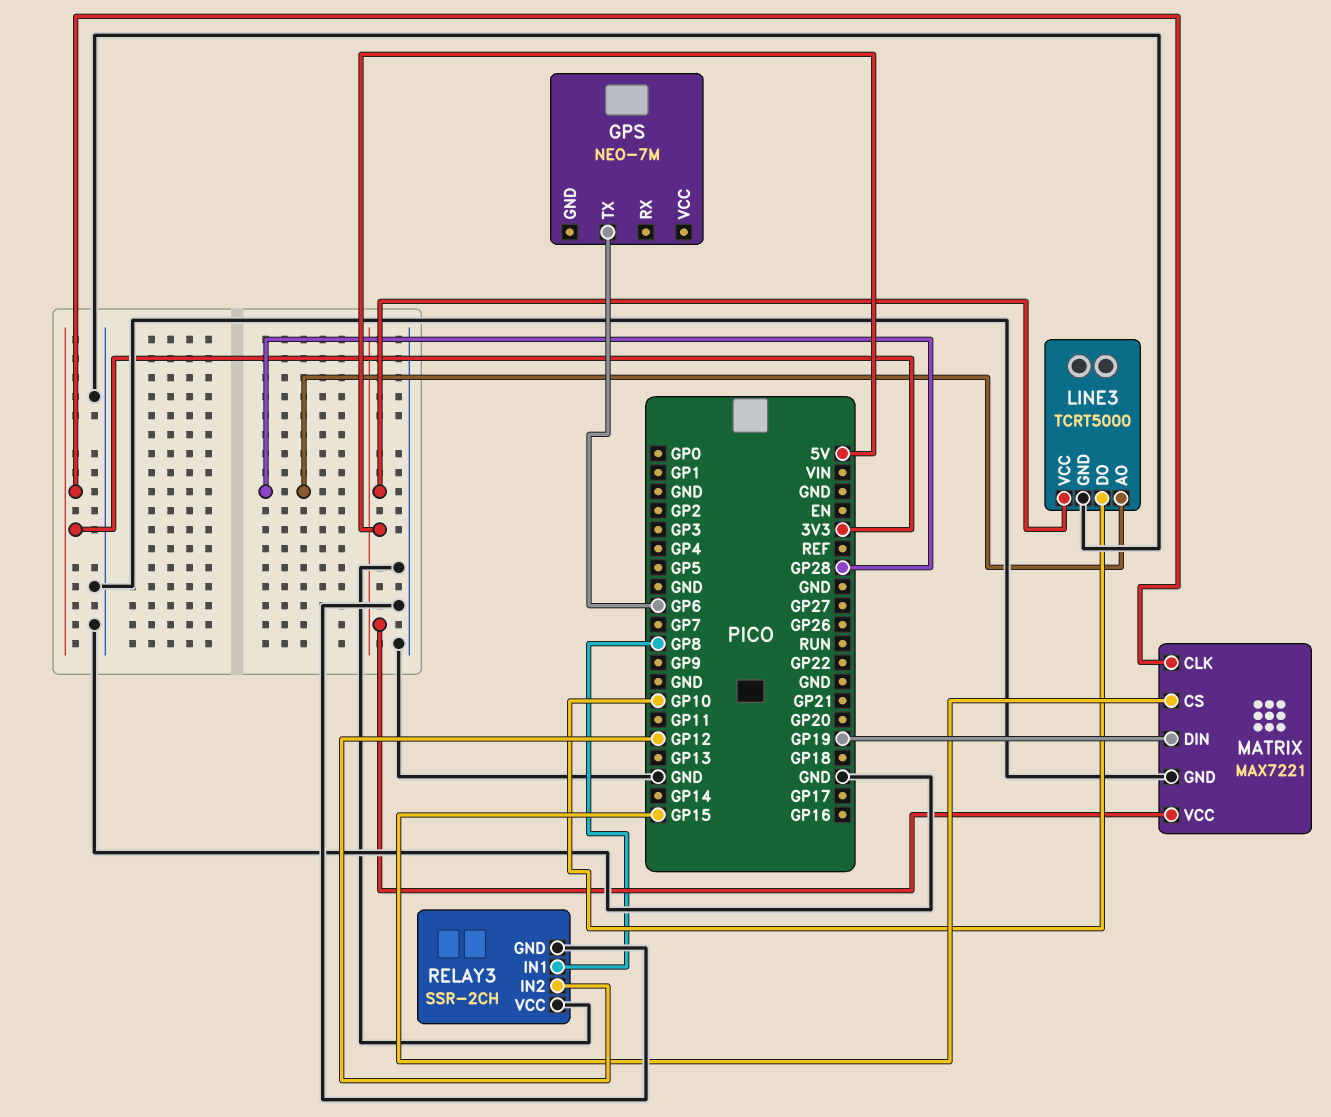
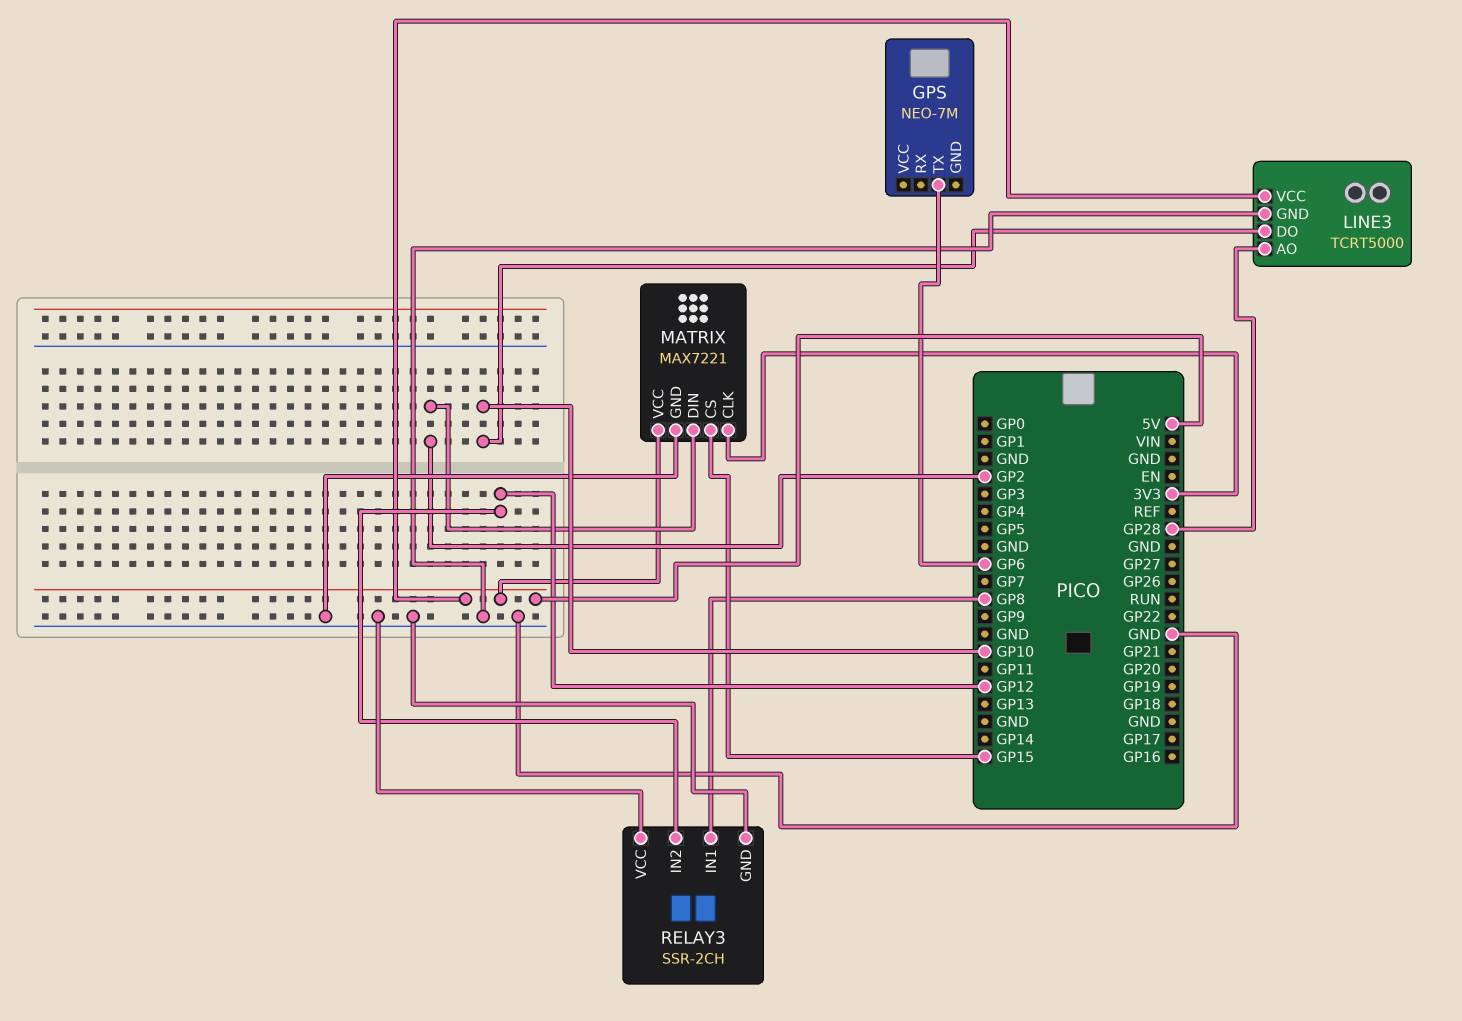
MATRIX pin DIN: GP19 -> GP2

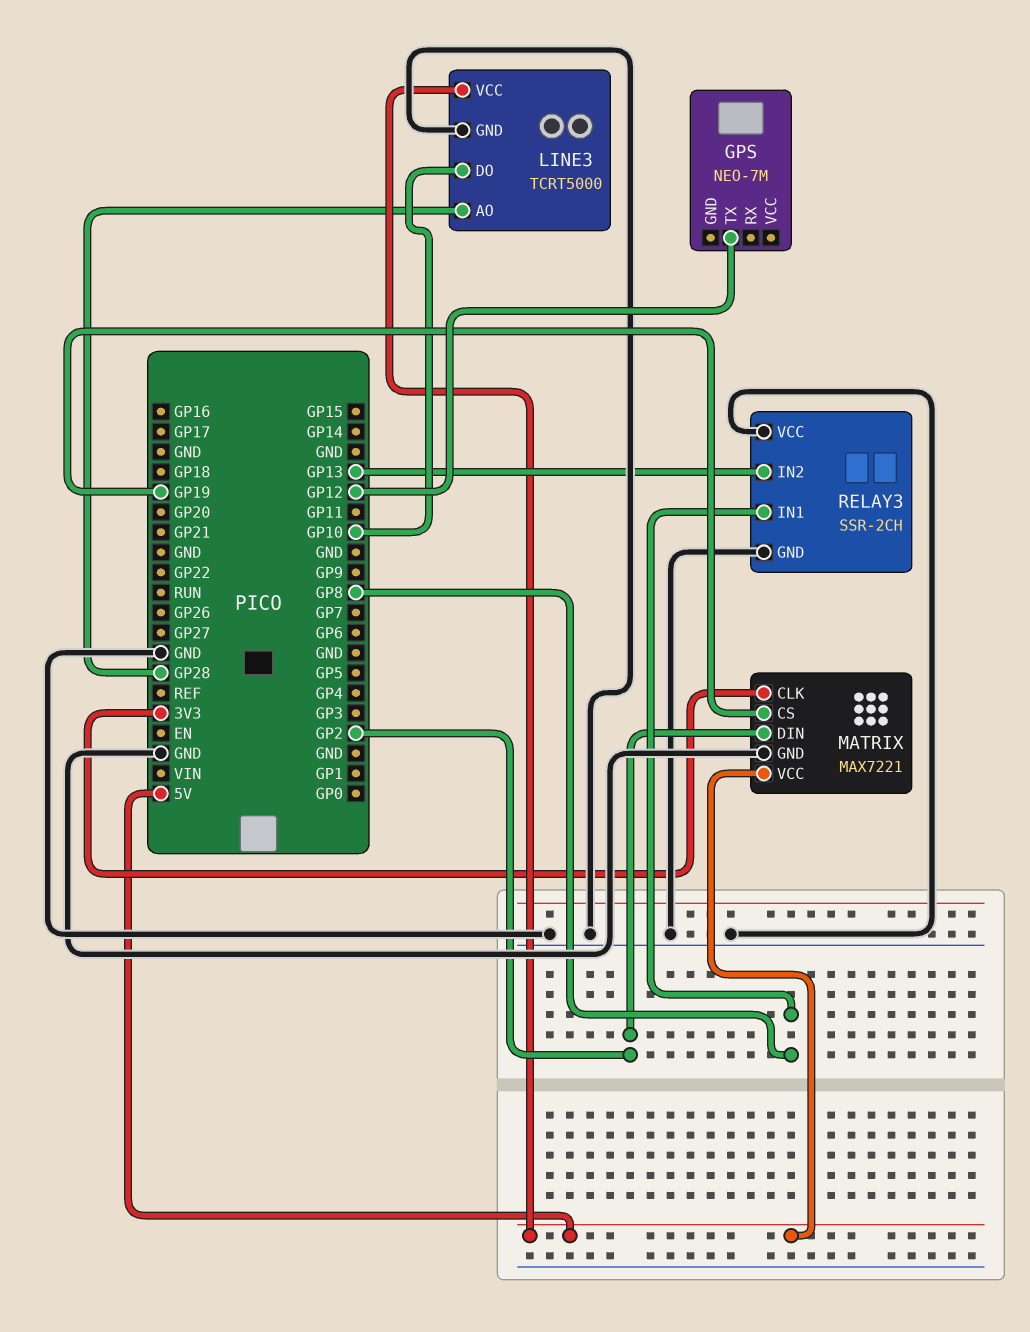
GPS pin TX: GP6 -> GP12
MATRIX pin CS: GP15 -> GP19
RELAY3 pin IN2: GP12 -> GP13

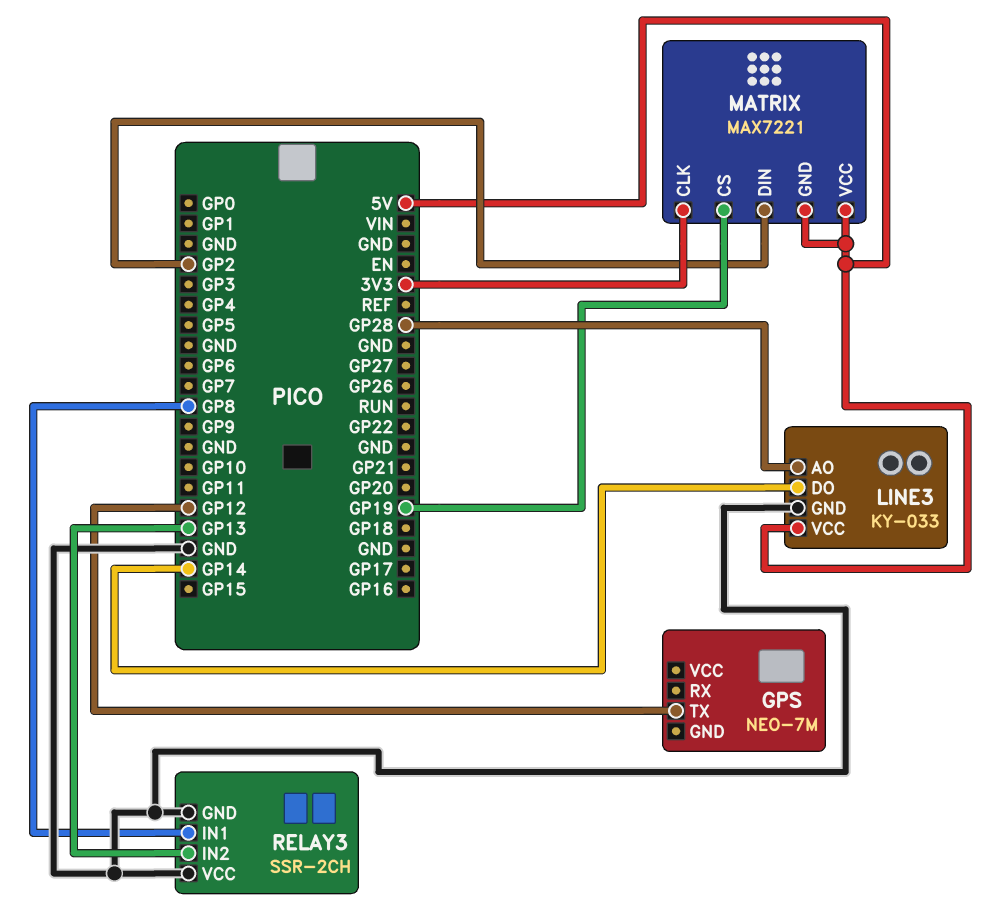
LINE3: TCRT5000 -> KY-033
LINE3 pin DO: GP10 -> GP14
MATRIX pin GND: GND -> 5V

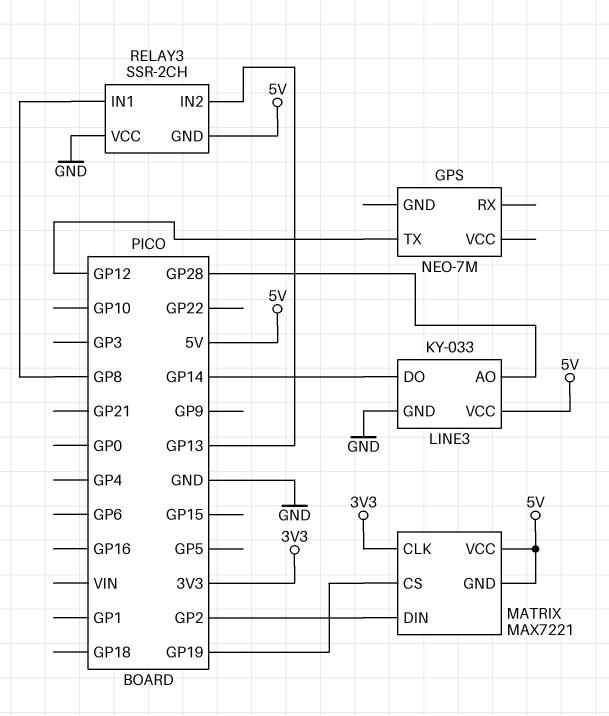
RELAY3 pin GND: GND -> 5V

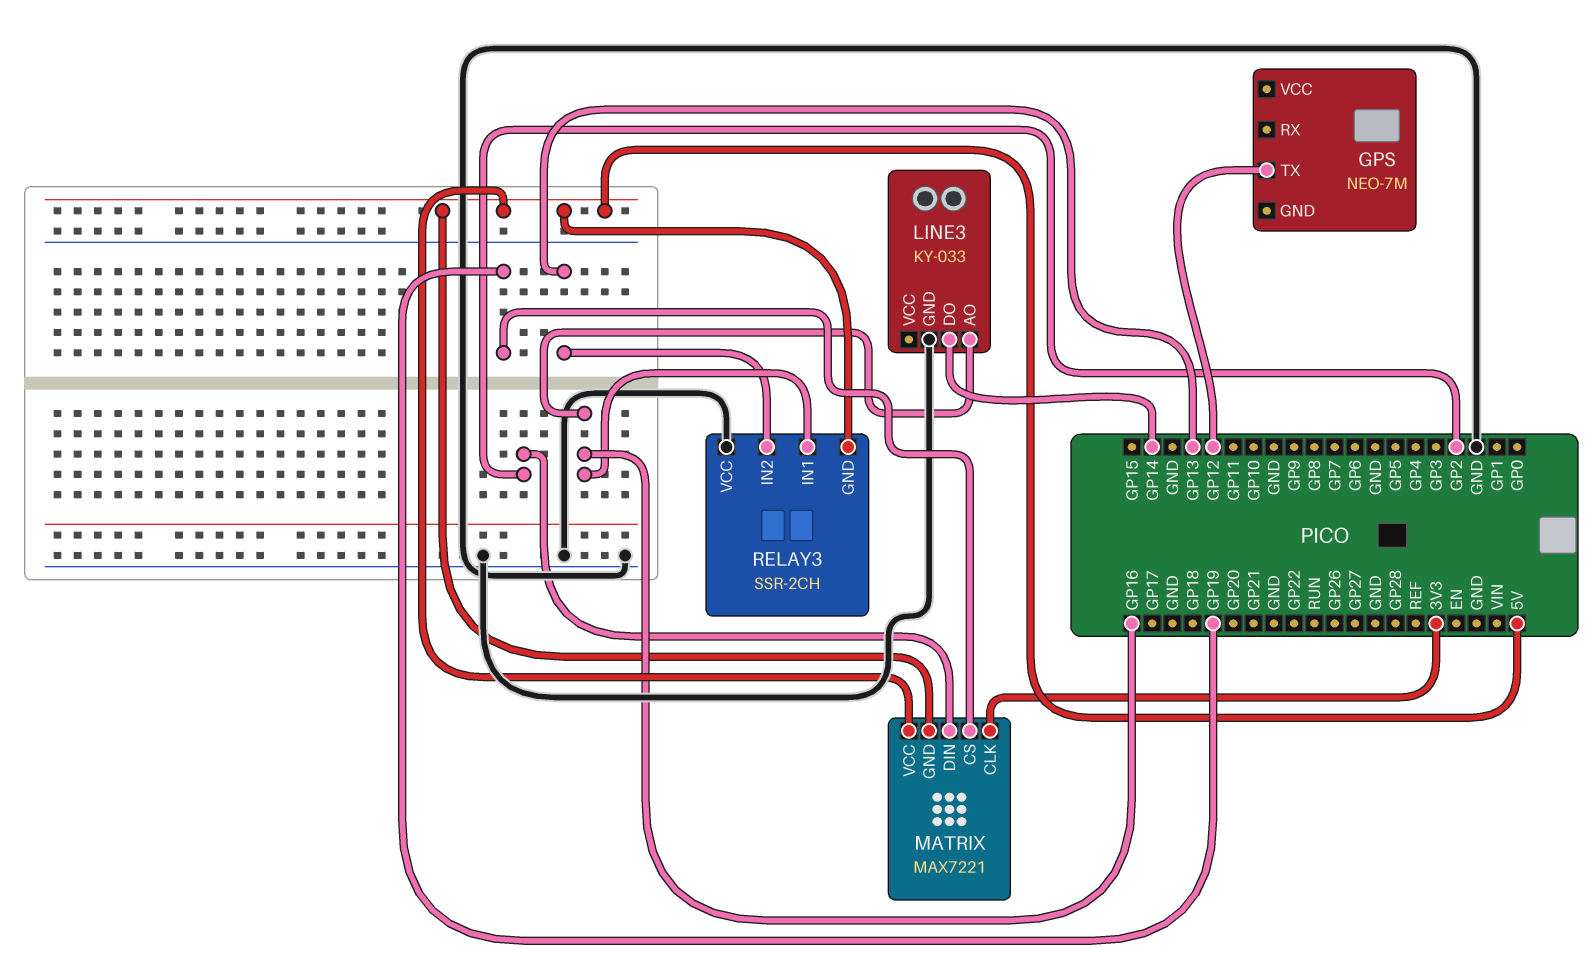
LINE3 pin AO: GP28 -> GP16
LINE3 pin VCC: 5V -> none
RELAY3 pin IN1: GP8 -> GP16

